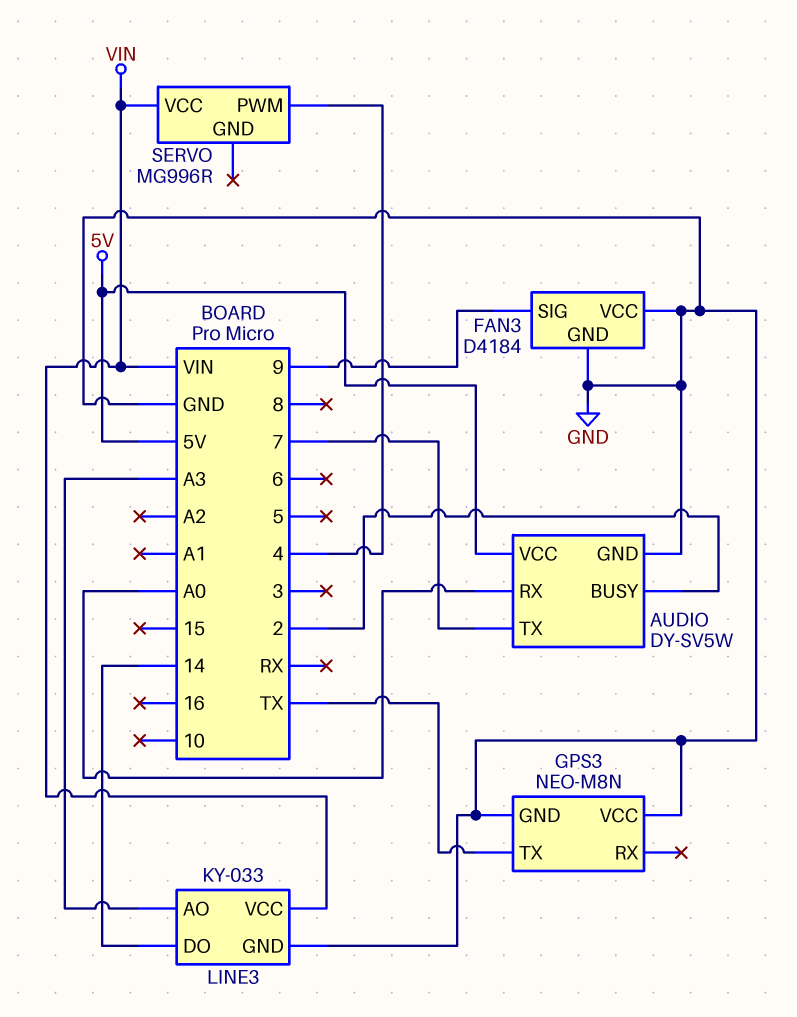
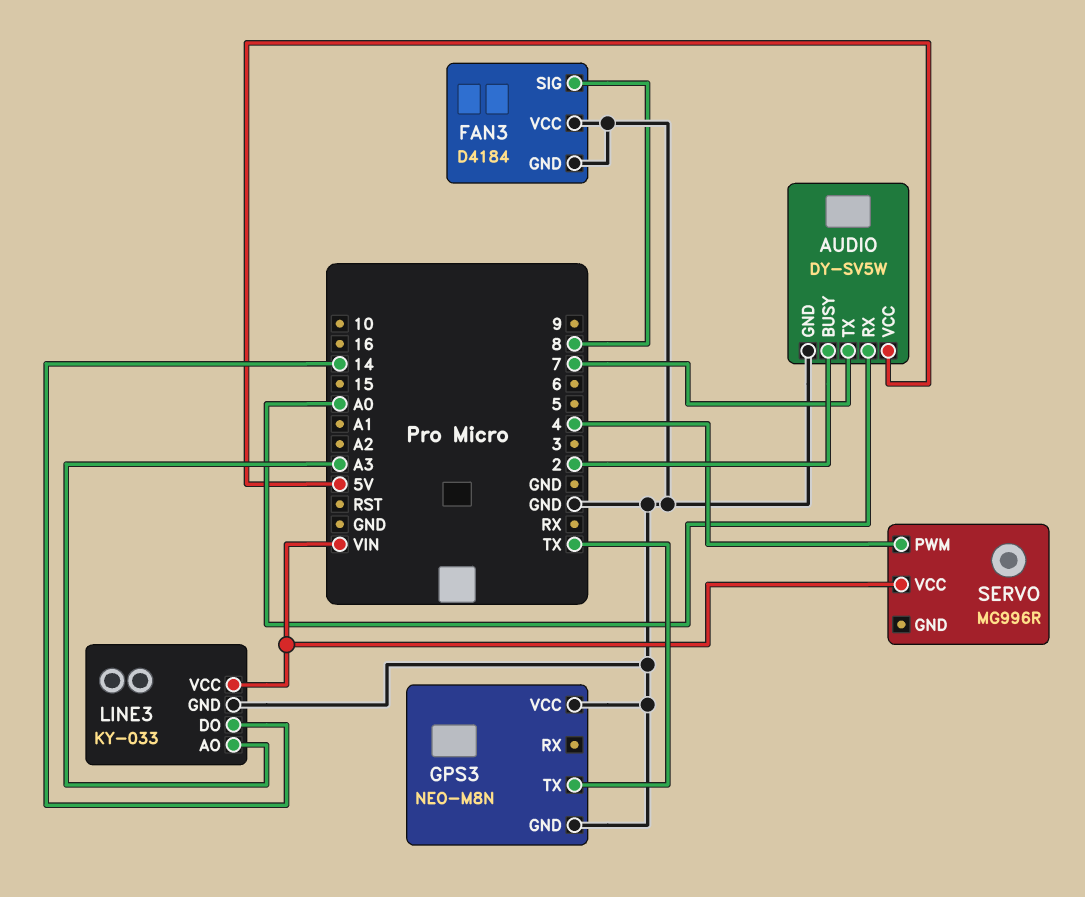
FAN3 pin SIG: 9 -> 8

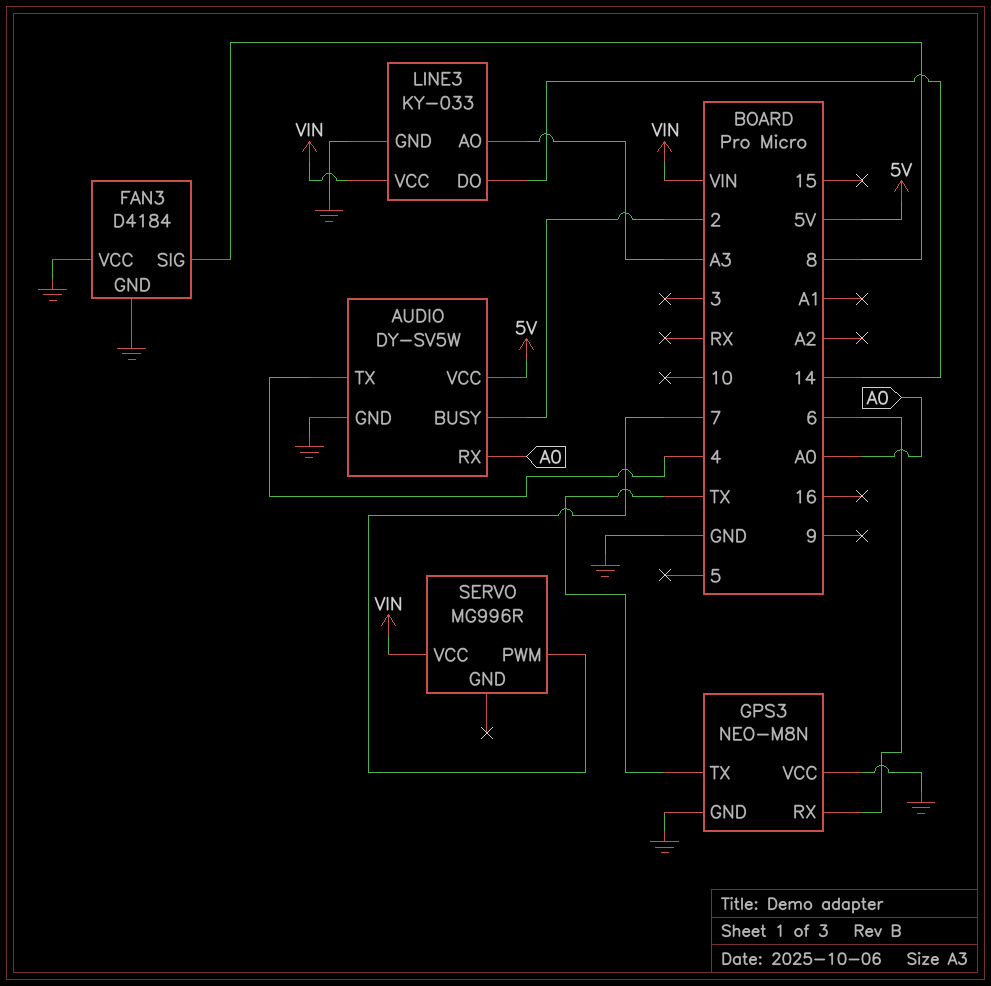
AUDIO pin TX: 7 -> 4
GPS3 pin RX: none -> 6
SERVO pin PWM: 4 -> 7

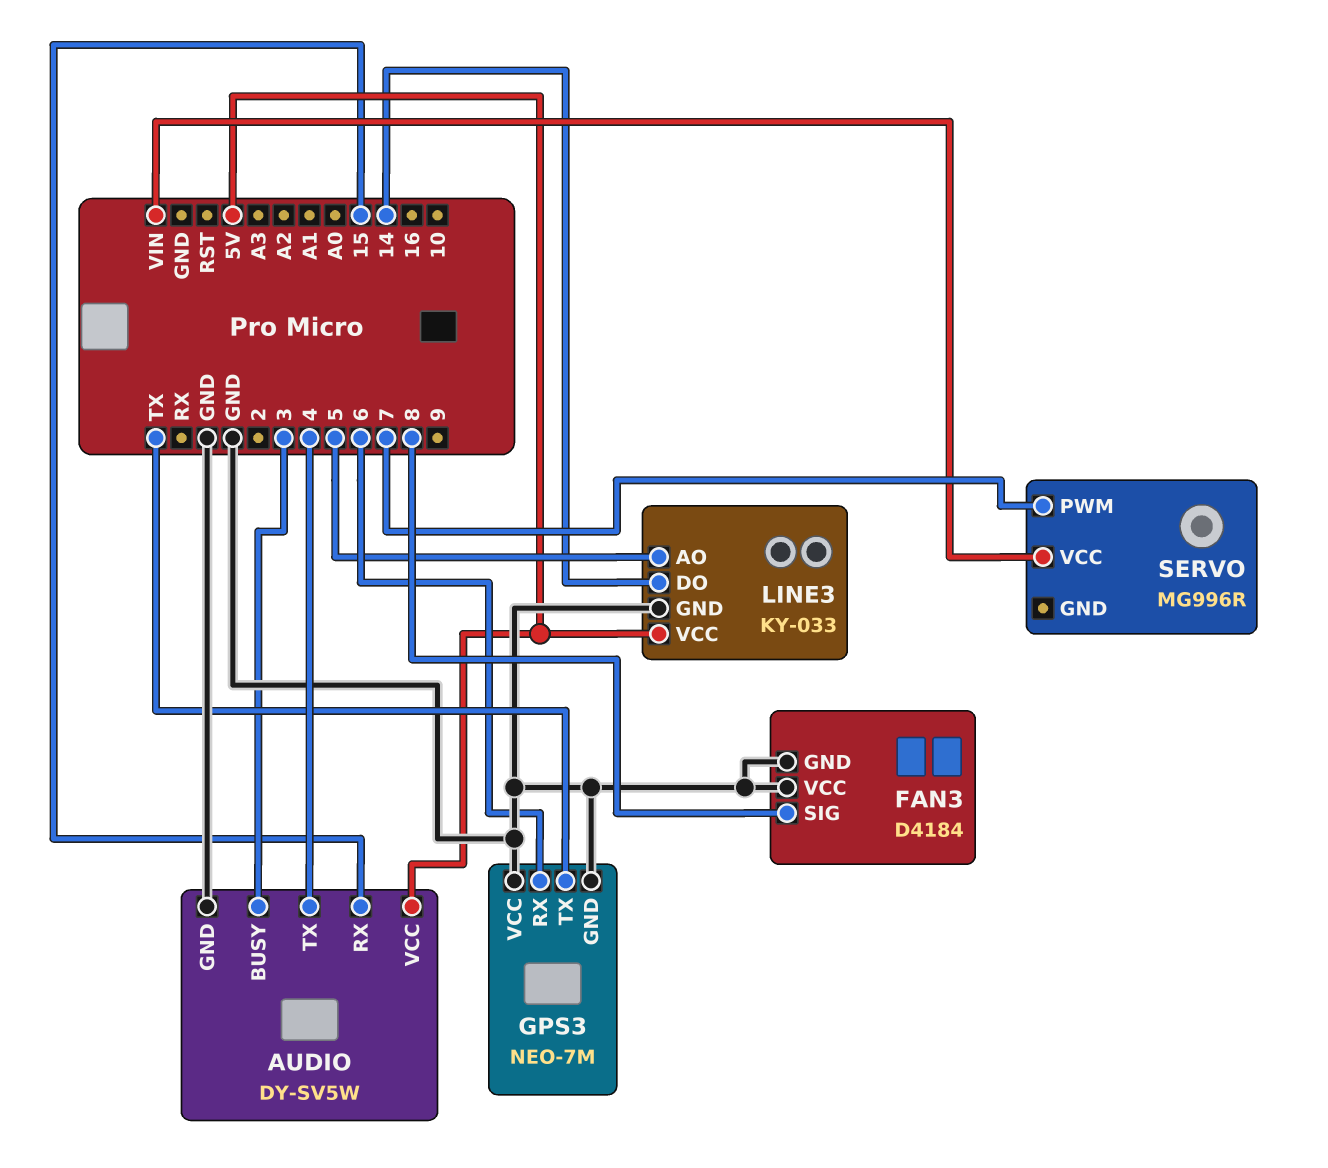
AUDIO pin BUSY: 2 -> 3
AUDIO pin RX: A0 -> 15
GPS3: NEO-M8N -> NEO-7M
LINE3 pin AO: A3 -> 5
LINE3 pin VCC: VIN -> 5V

